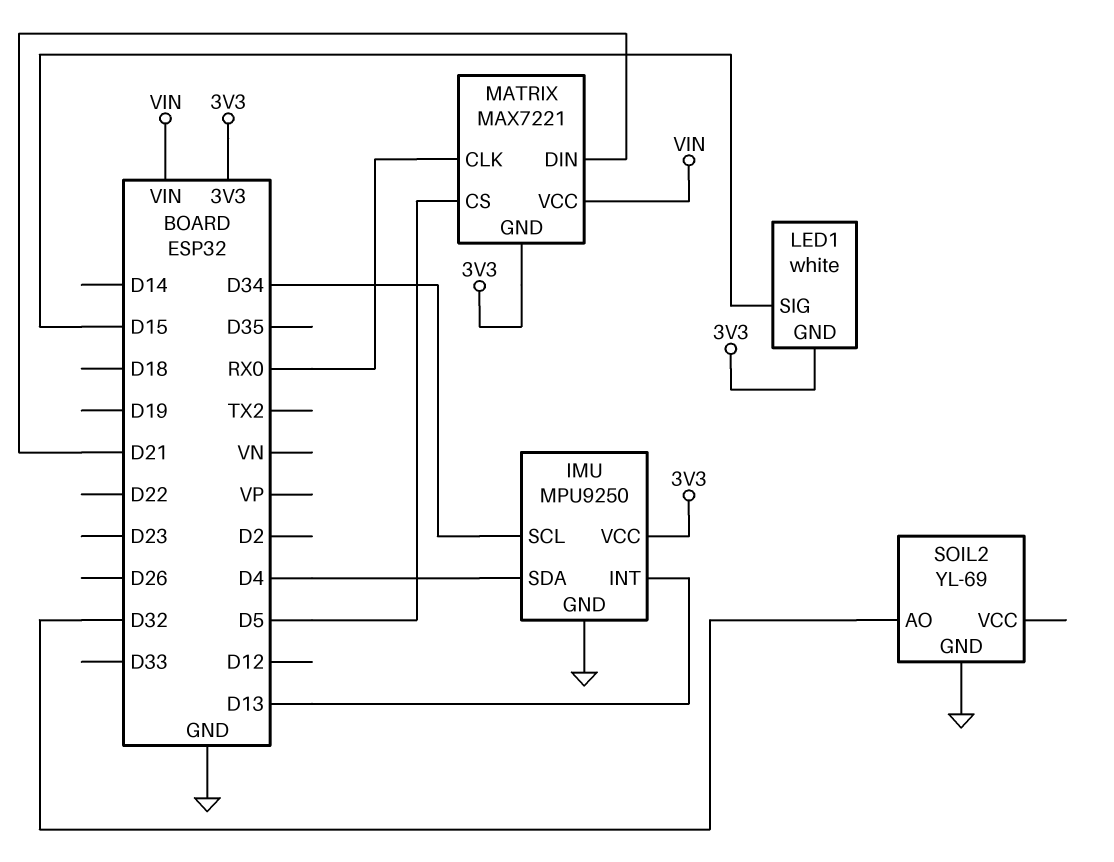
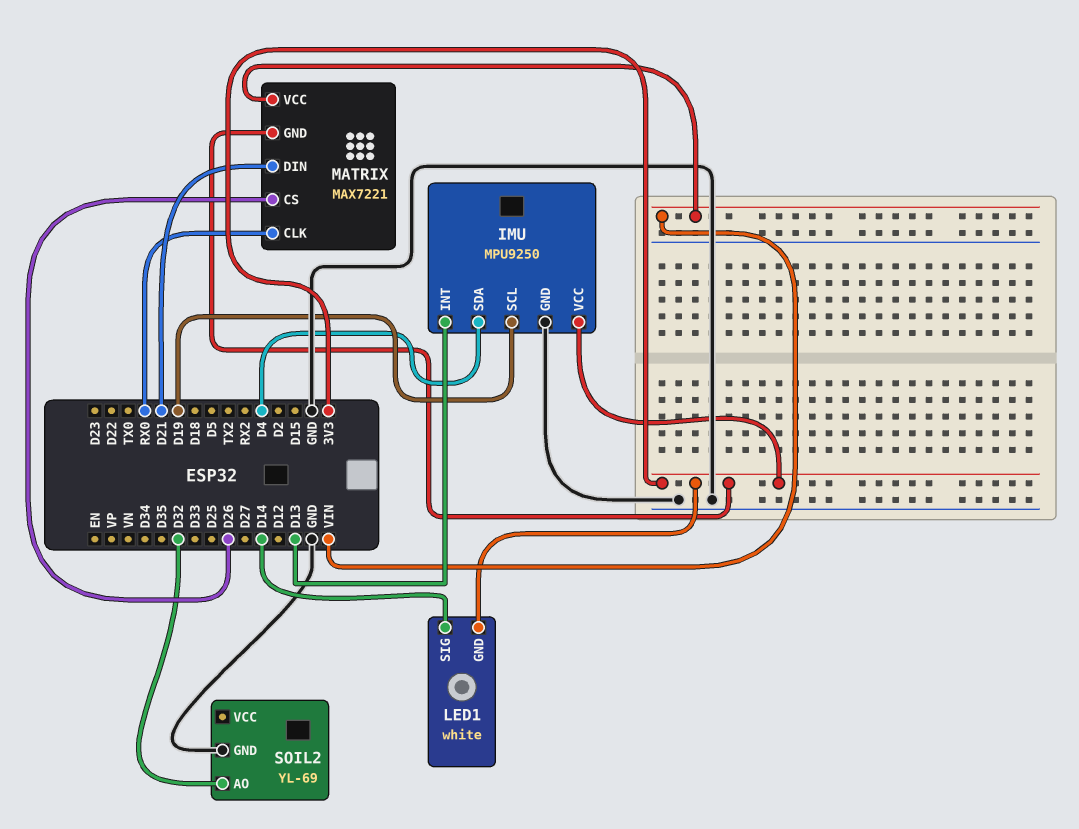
IMU pin SCL: D34 -> D19
LED1 pin SIG: D15 -> D14
MATRIX pin CS: D5 -> D26

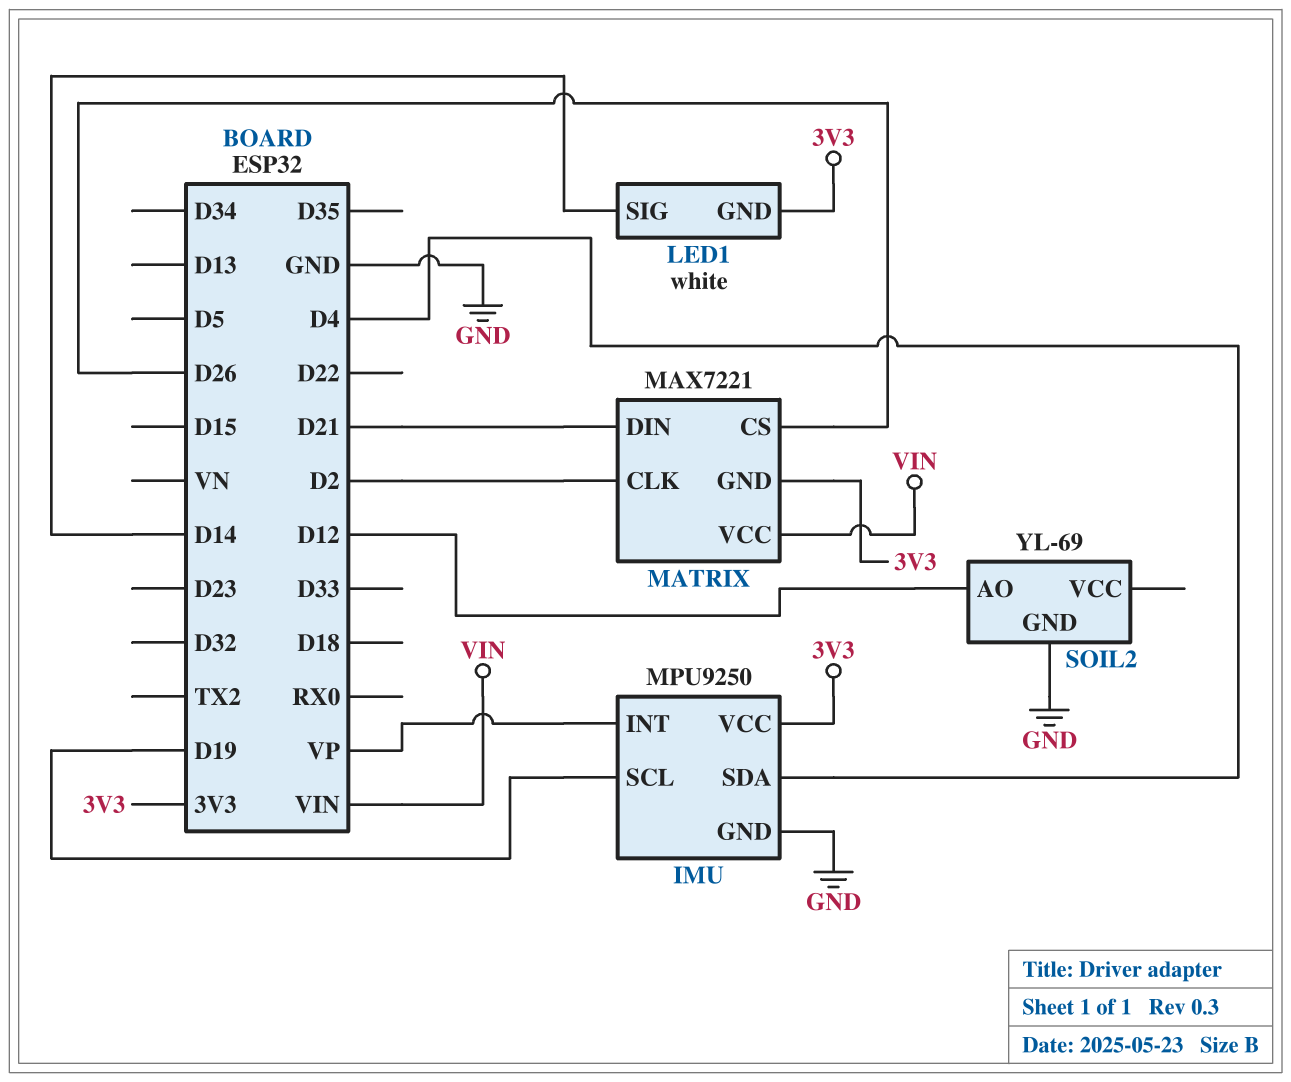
IMU pin INT: D13 -> VP
MATRIX pin CLK: RX0 -> D2
SOIL2 pin AO: D32 -> D12

